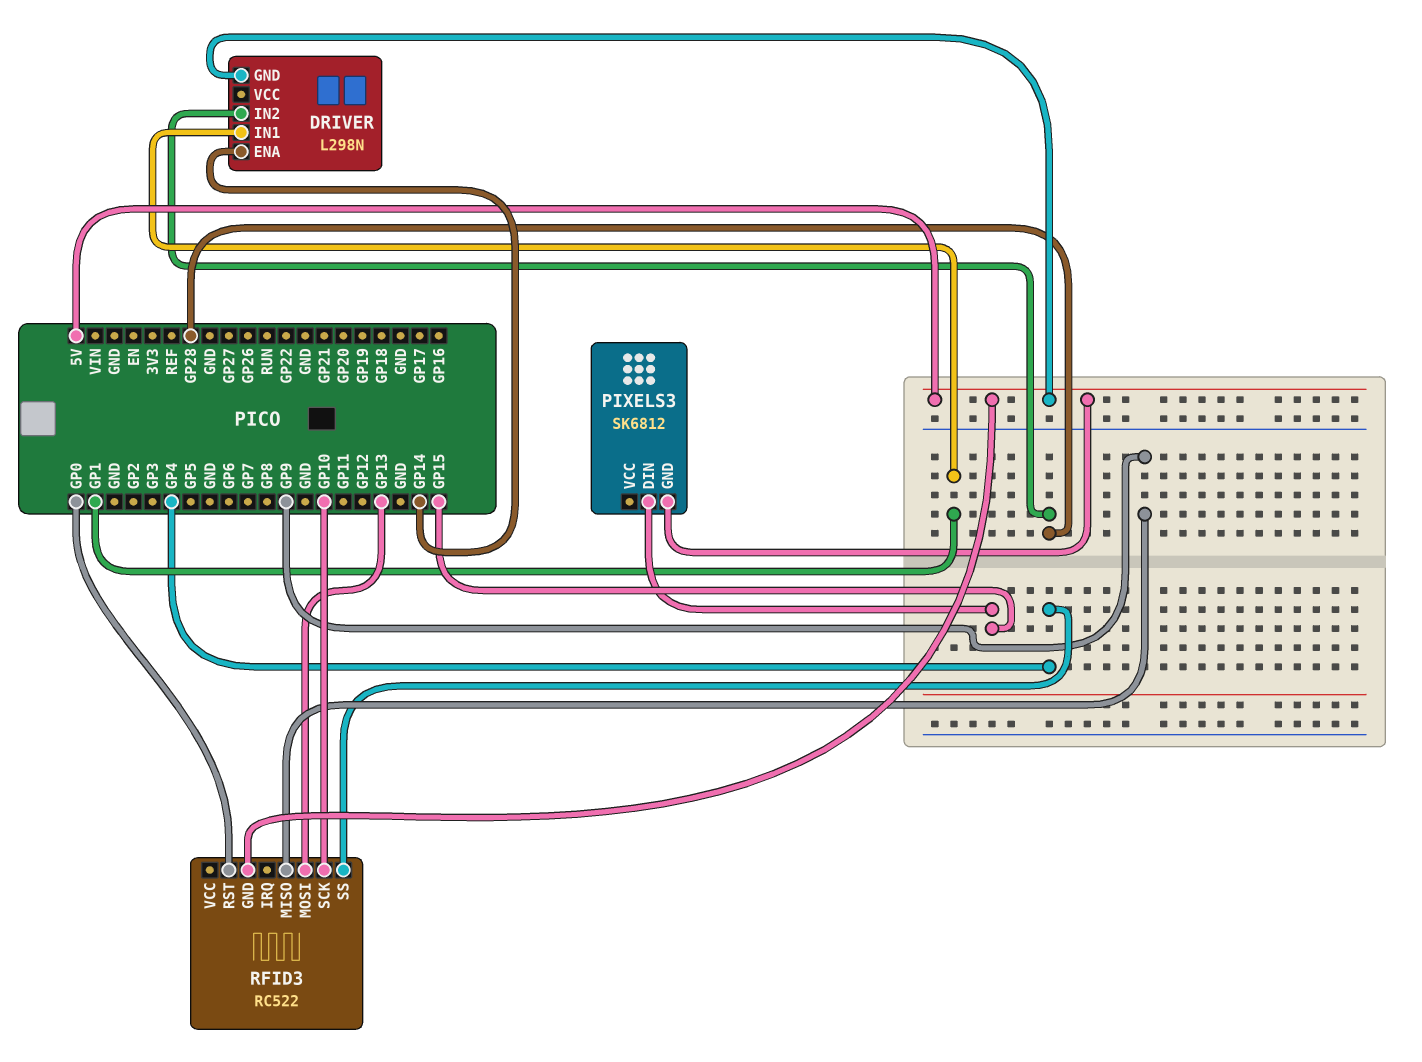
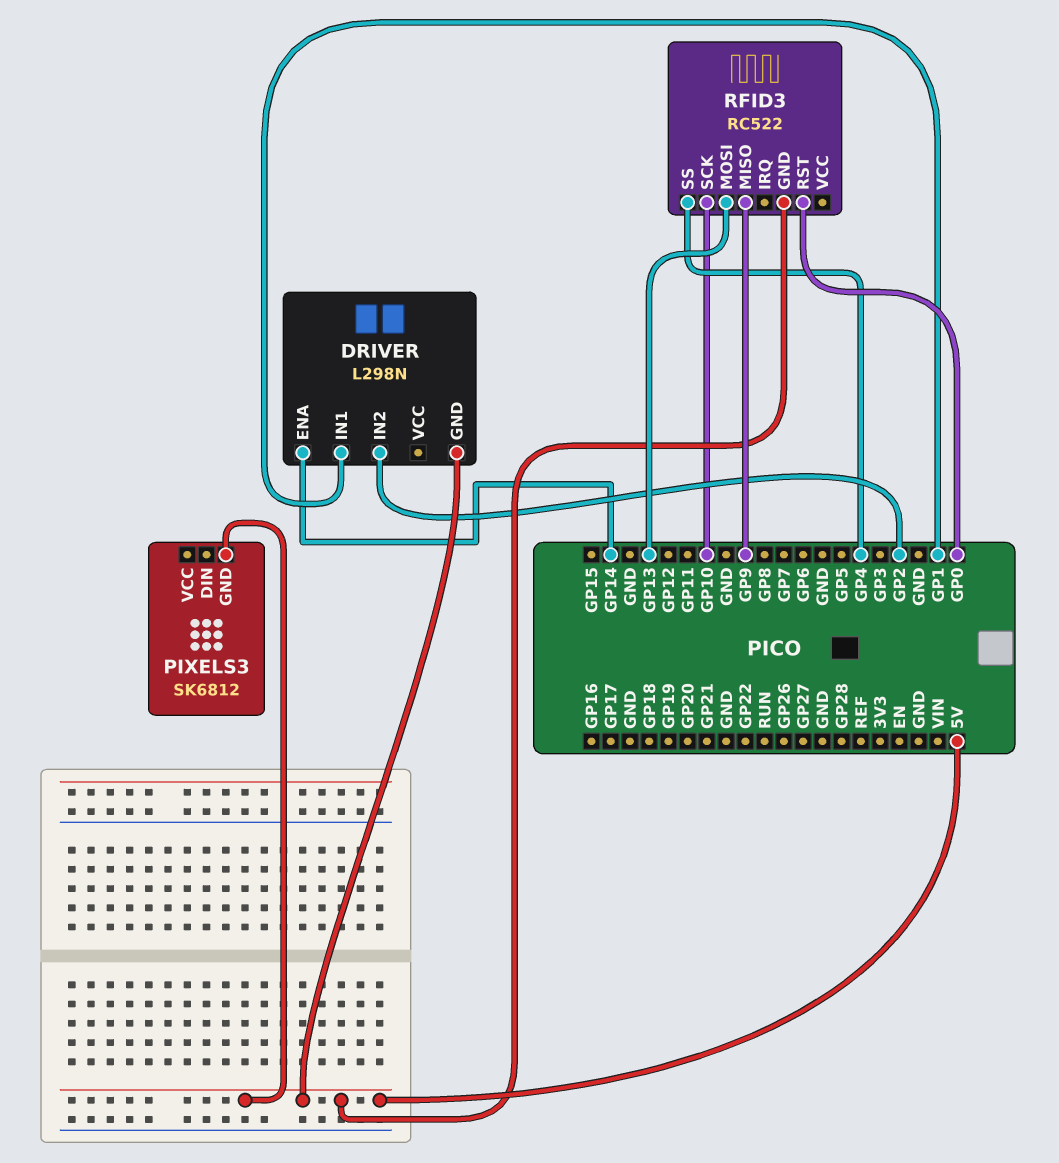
DRIVER pin IN2: GP28 -> GP2
PIXELS3 pin DIN: GP15 -> none

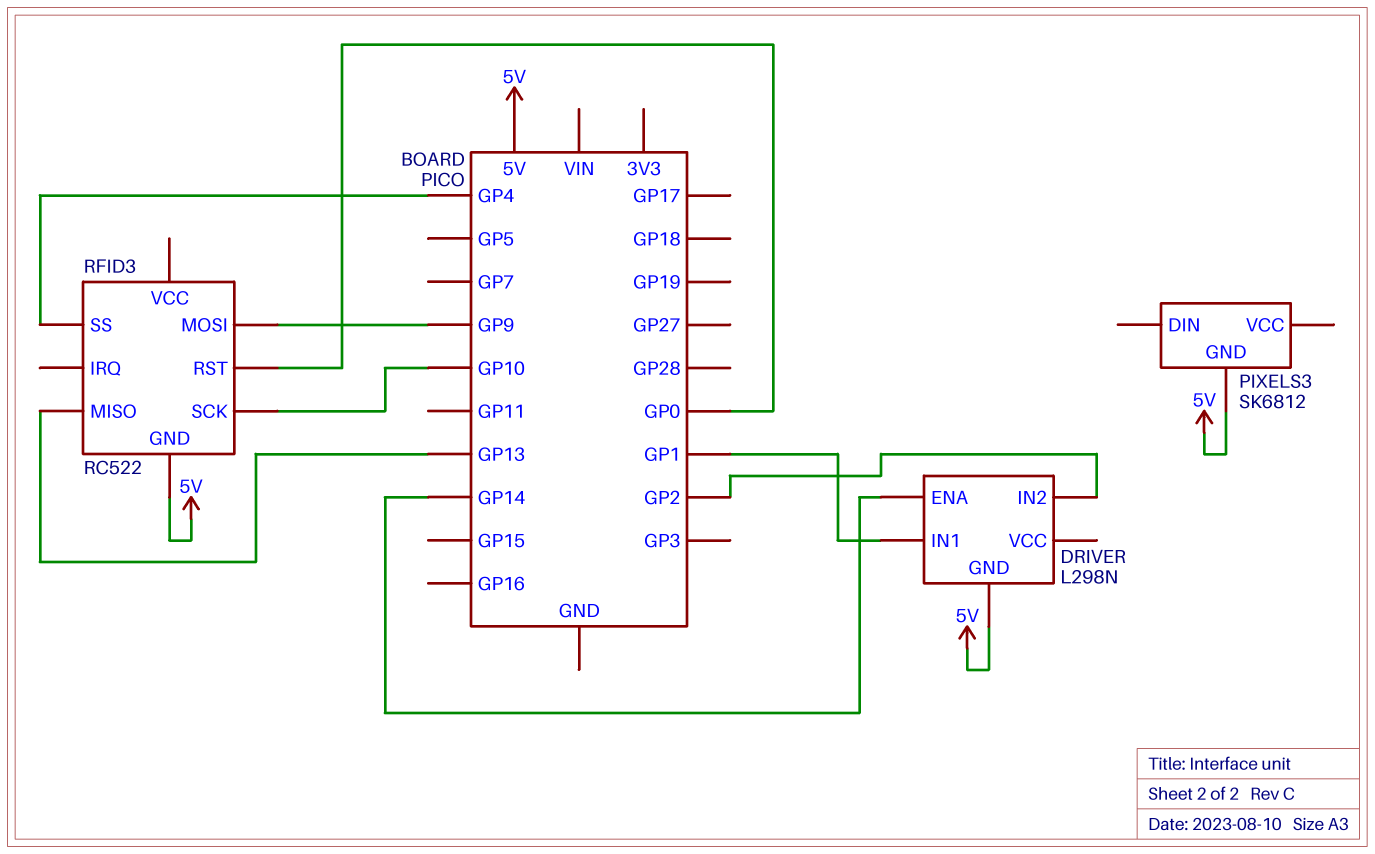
RFID3 pin MISO: GP9 -> GP13
RFID3 pin MOSI: GP13 -> GP9

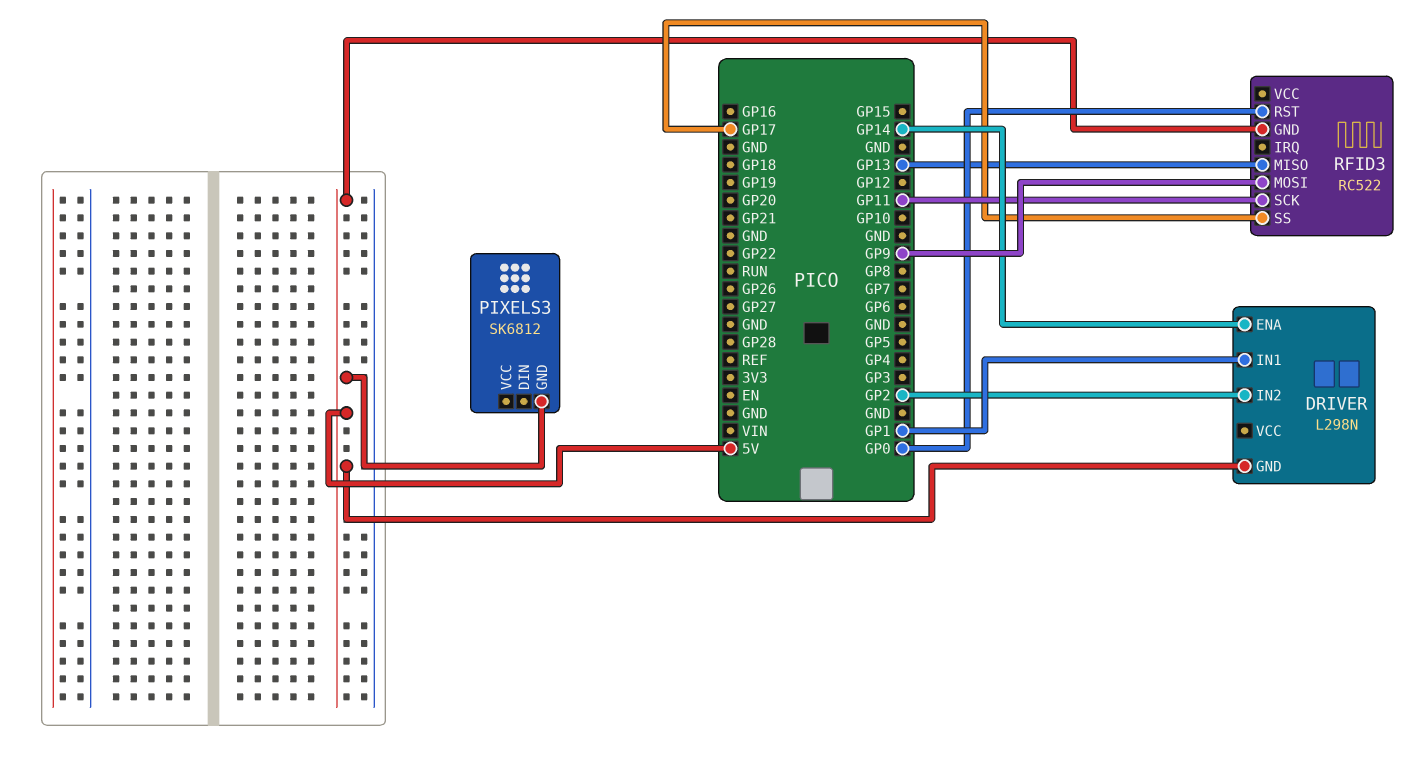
RFID3 pin SCK: GP10 -> GP11
RFID3 pin SS: GP4 -> GP17

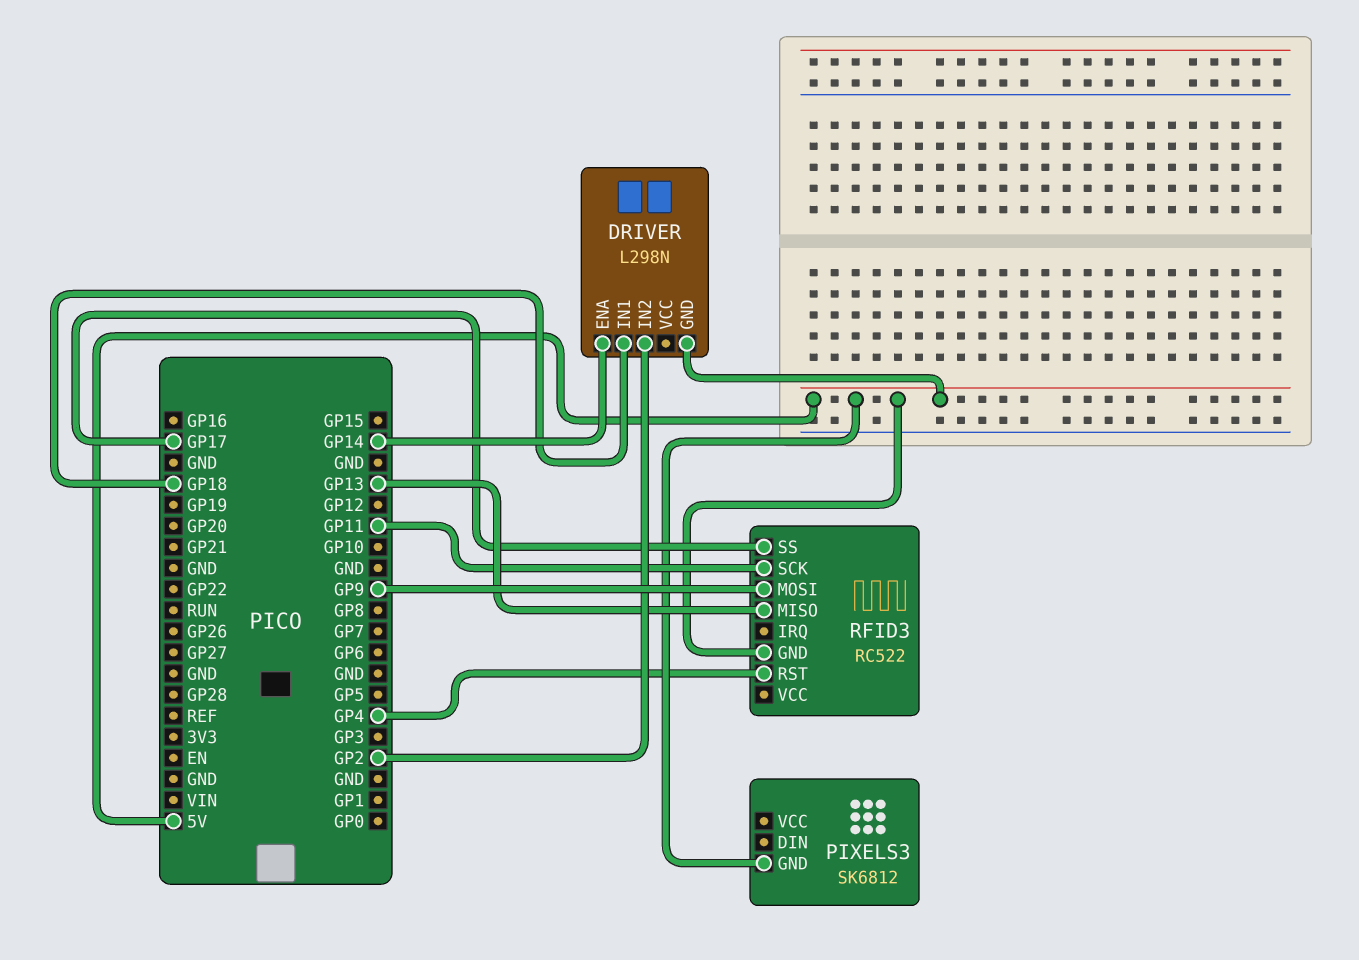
DRIVER pin IN1: GP1 -> GP18
RFID3 pin RST: GP0 -> GP4

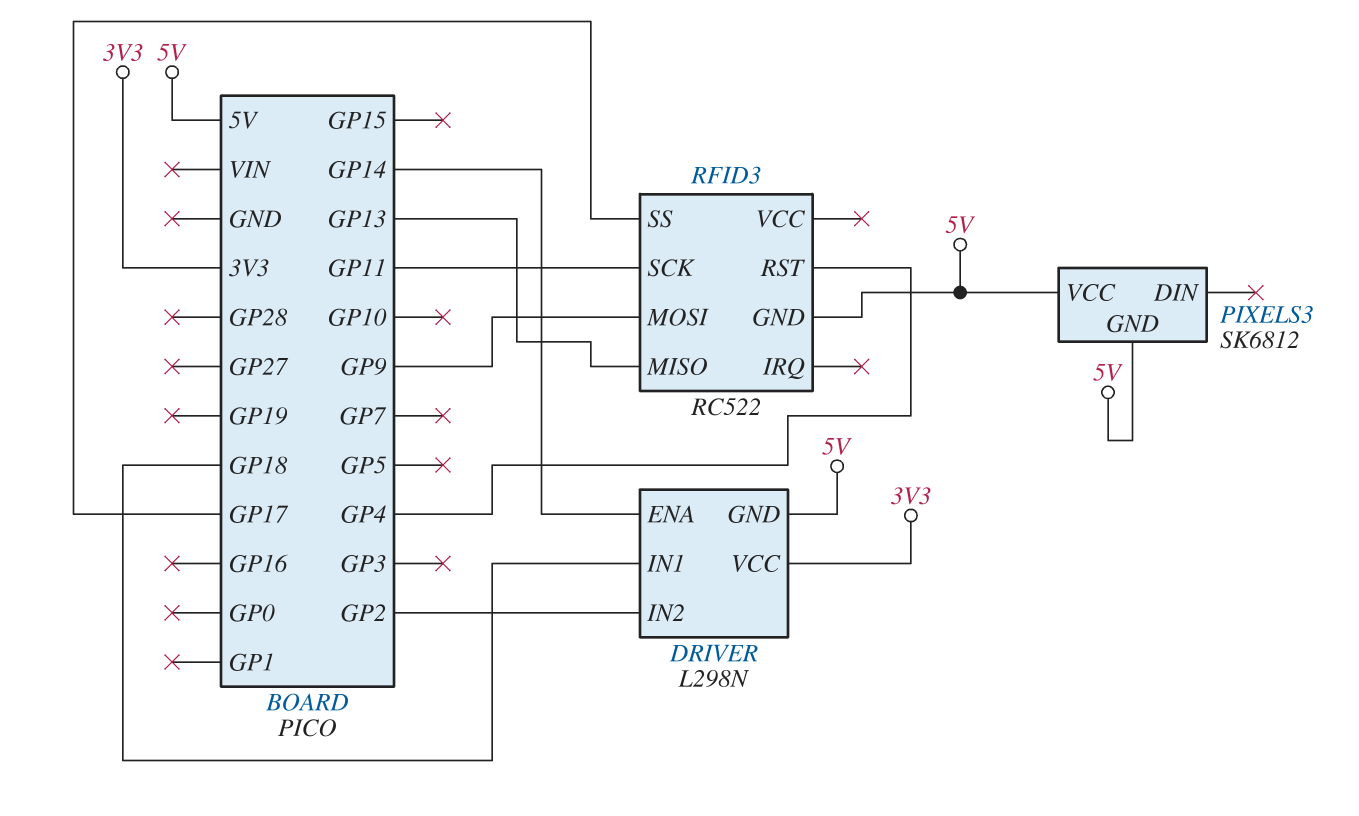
DRIVER pin VCC: none -> 3V3
PIXELS3 pin VCC: none -> 5V

